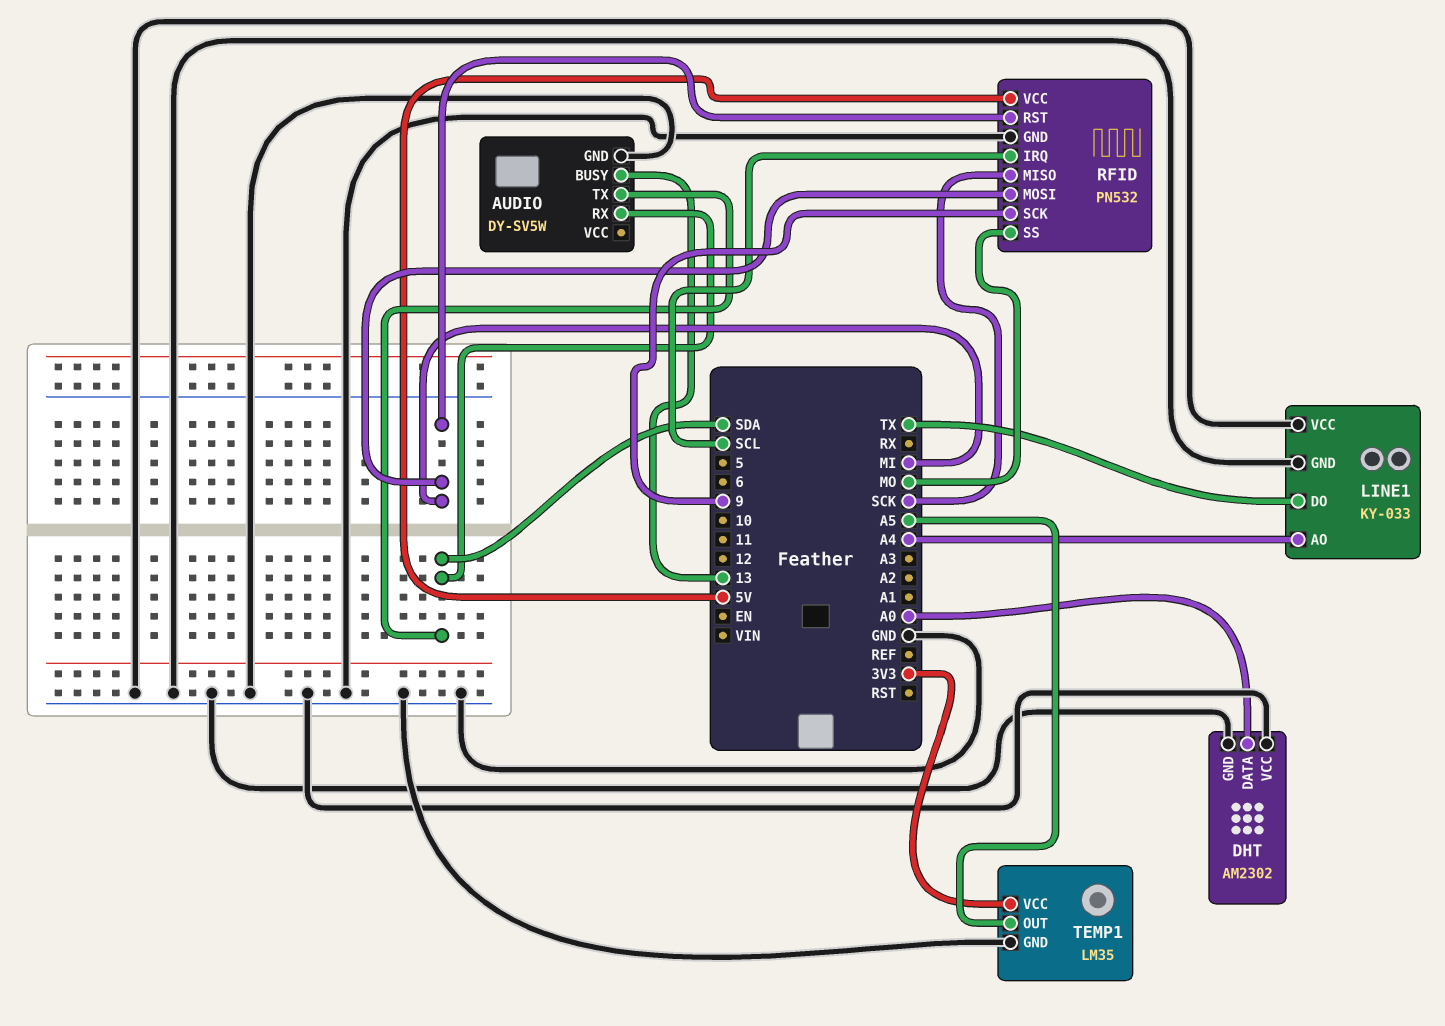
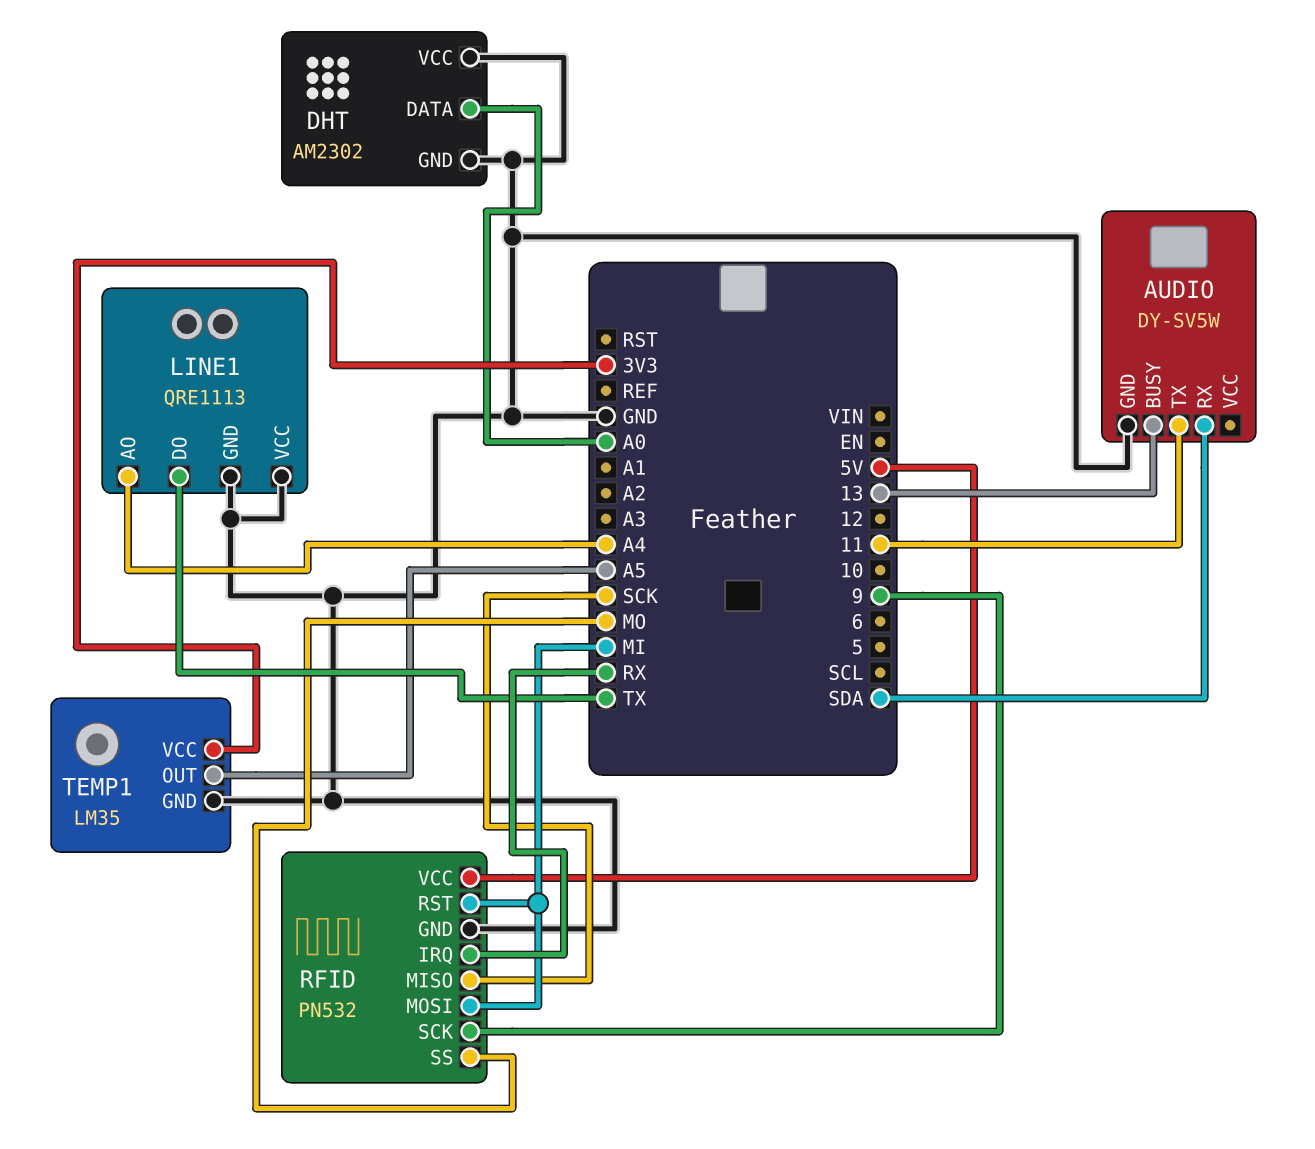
AUDIO pin TX: SDA -> 11
LINE1: KY-033 -> QRE1113
RFID pin IRQ: SCL -> RX

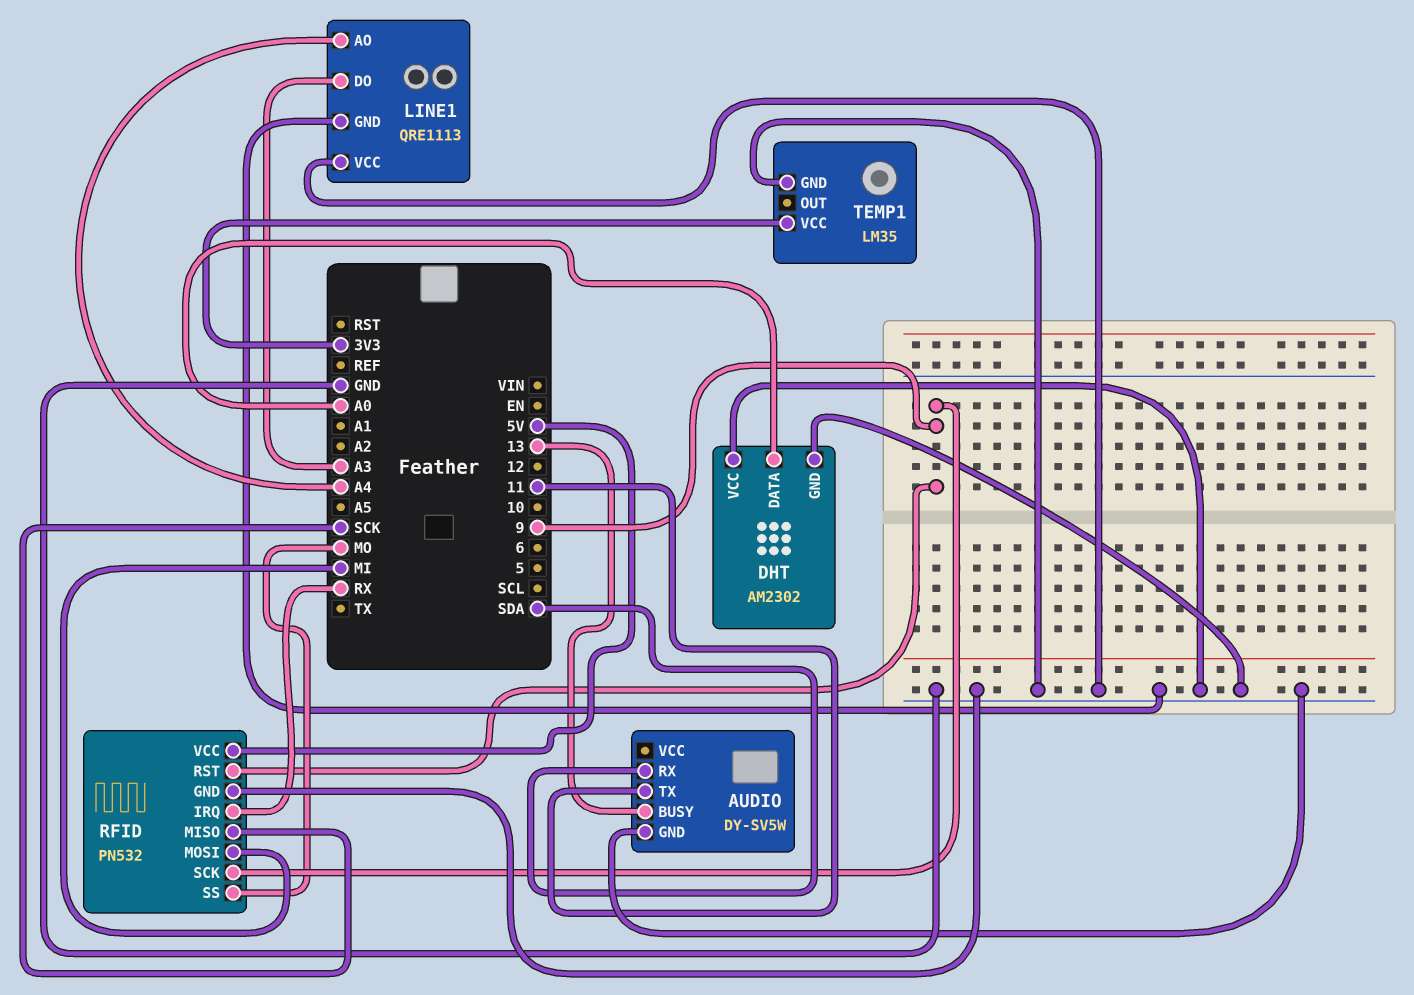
LINE1 pin DO: TX -> A3
RFID pin RST: MI -> 9
TEMP1 pin OUT: A5 -> none

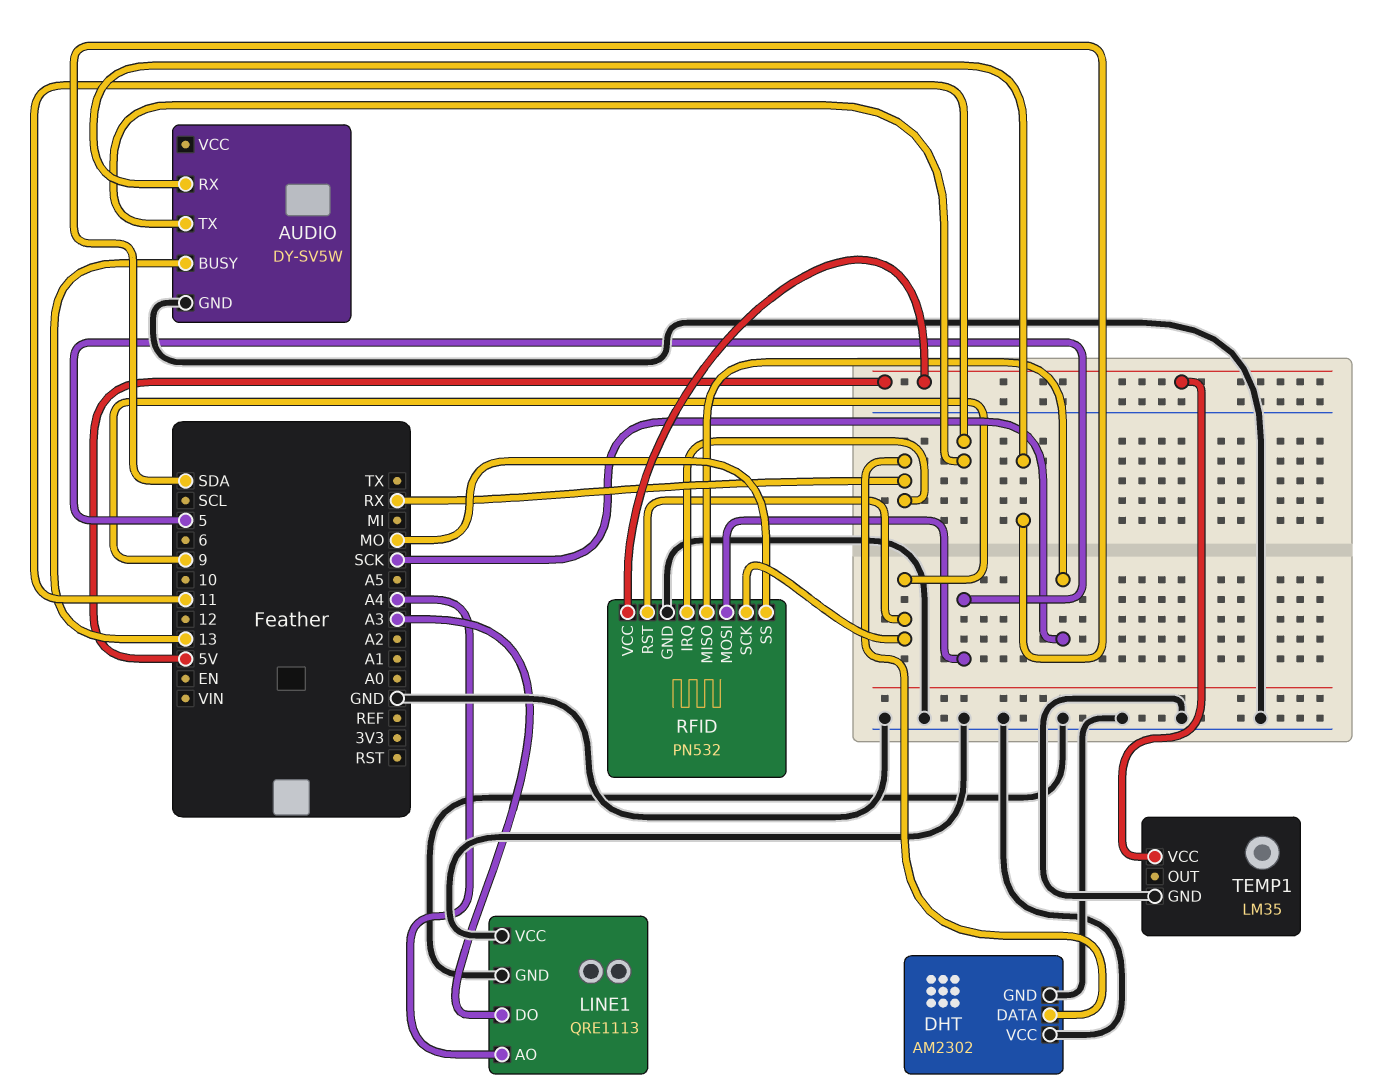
DHT pin DATA: A0 -> RX
RFID pin MOSI: MI -> 5
TEMP1 pin VCC: 3V3 -> 5V

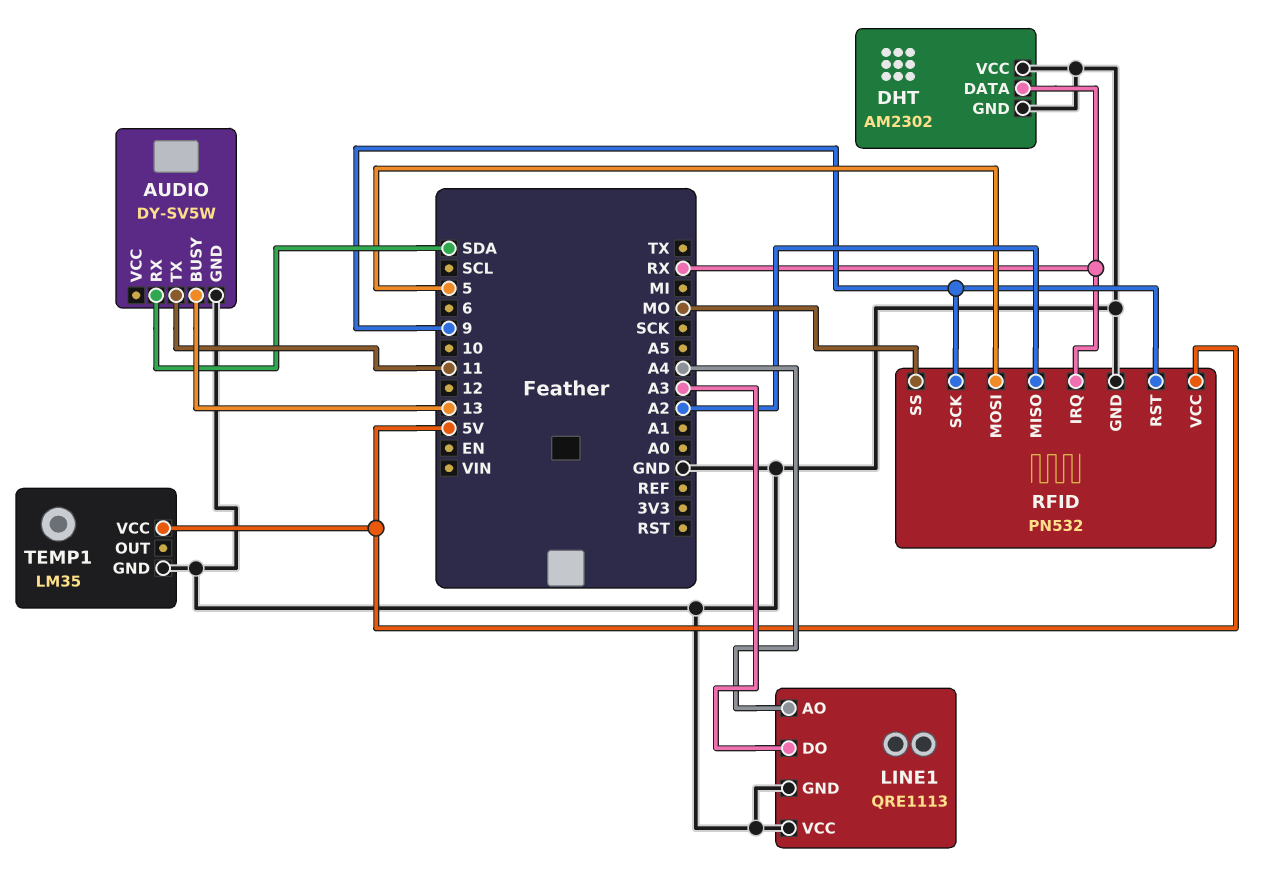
RFID pin MISO: SCK -> A2

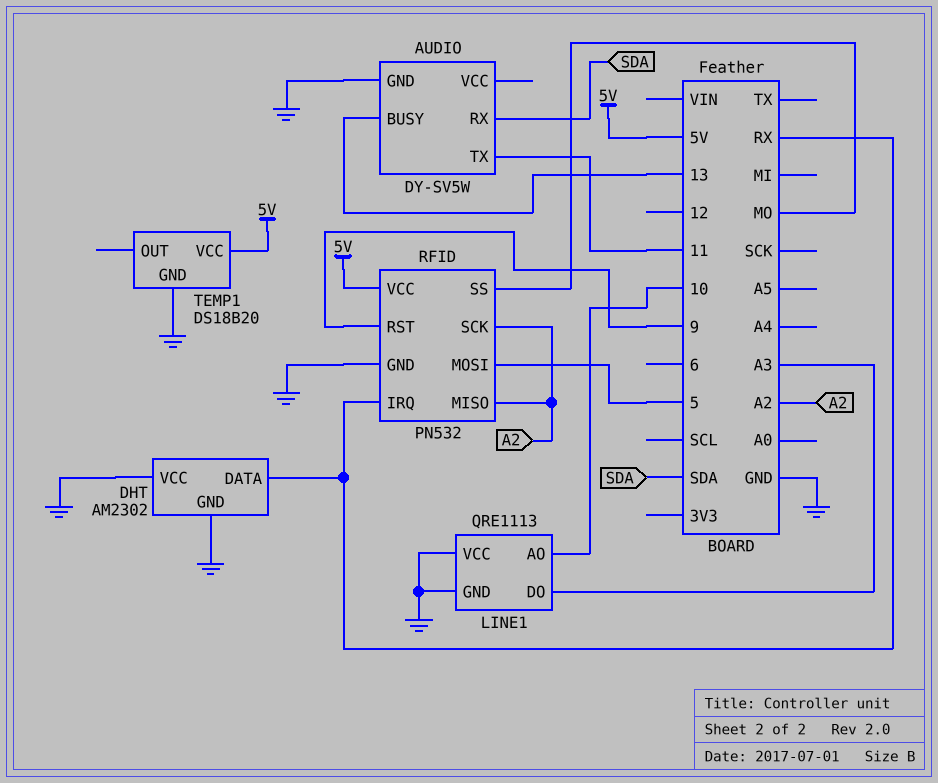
LINE1 pin AO: A4 -> 10
RFID pin SCK: 9 -> A2
TEMP1: LM35 -> DS18B20

